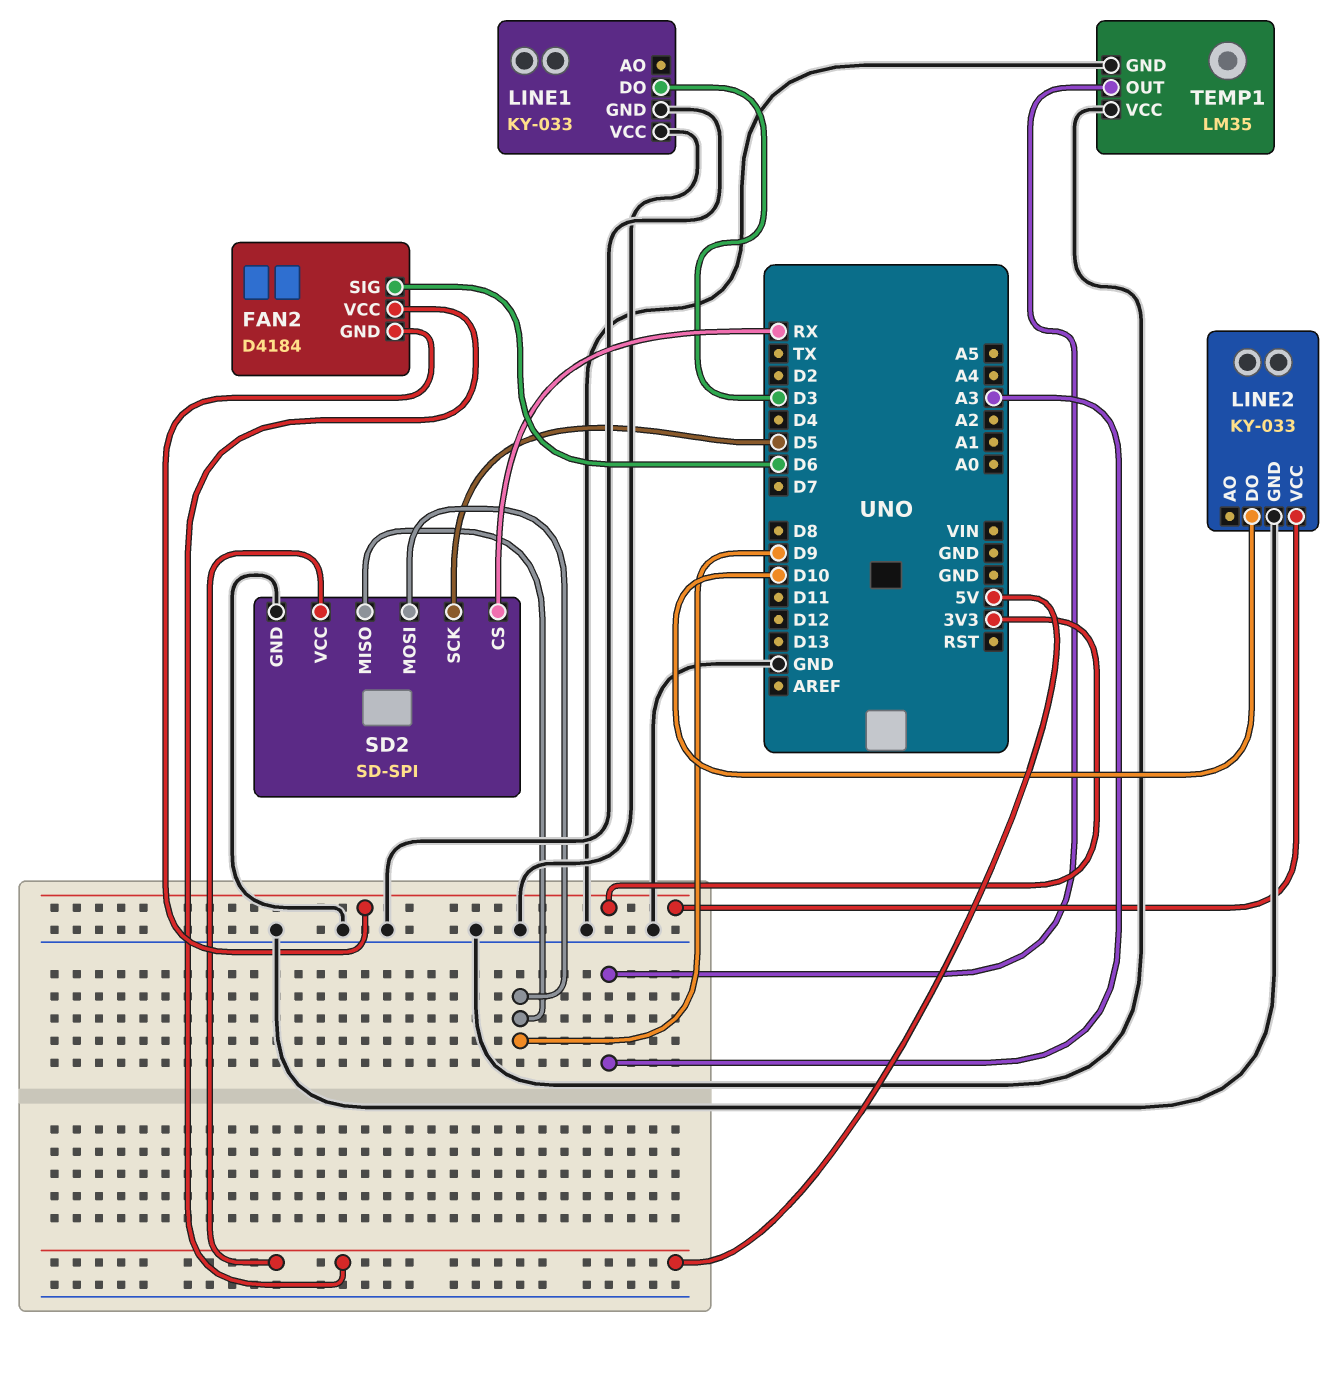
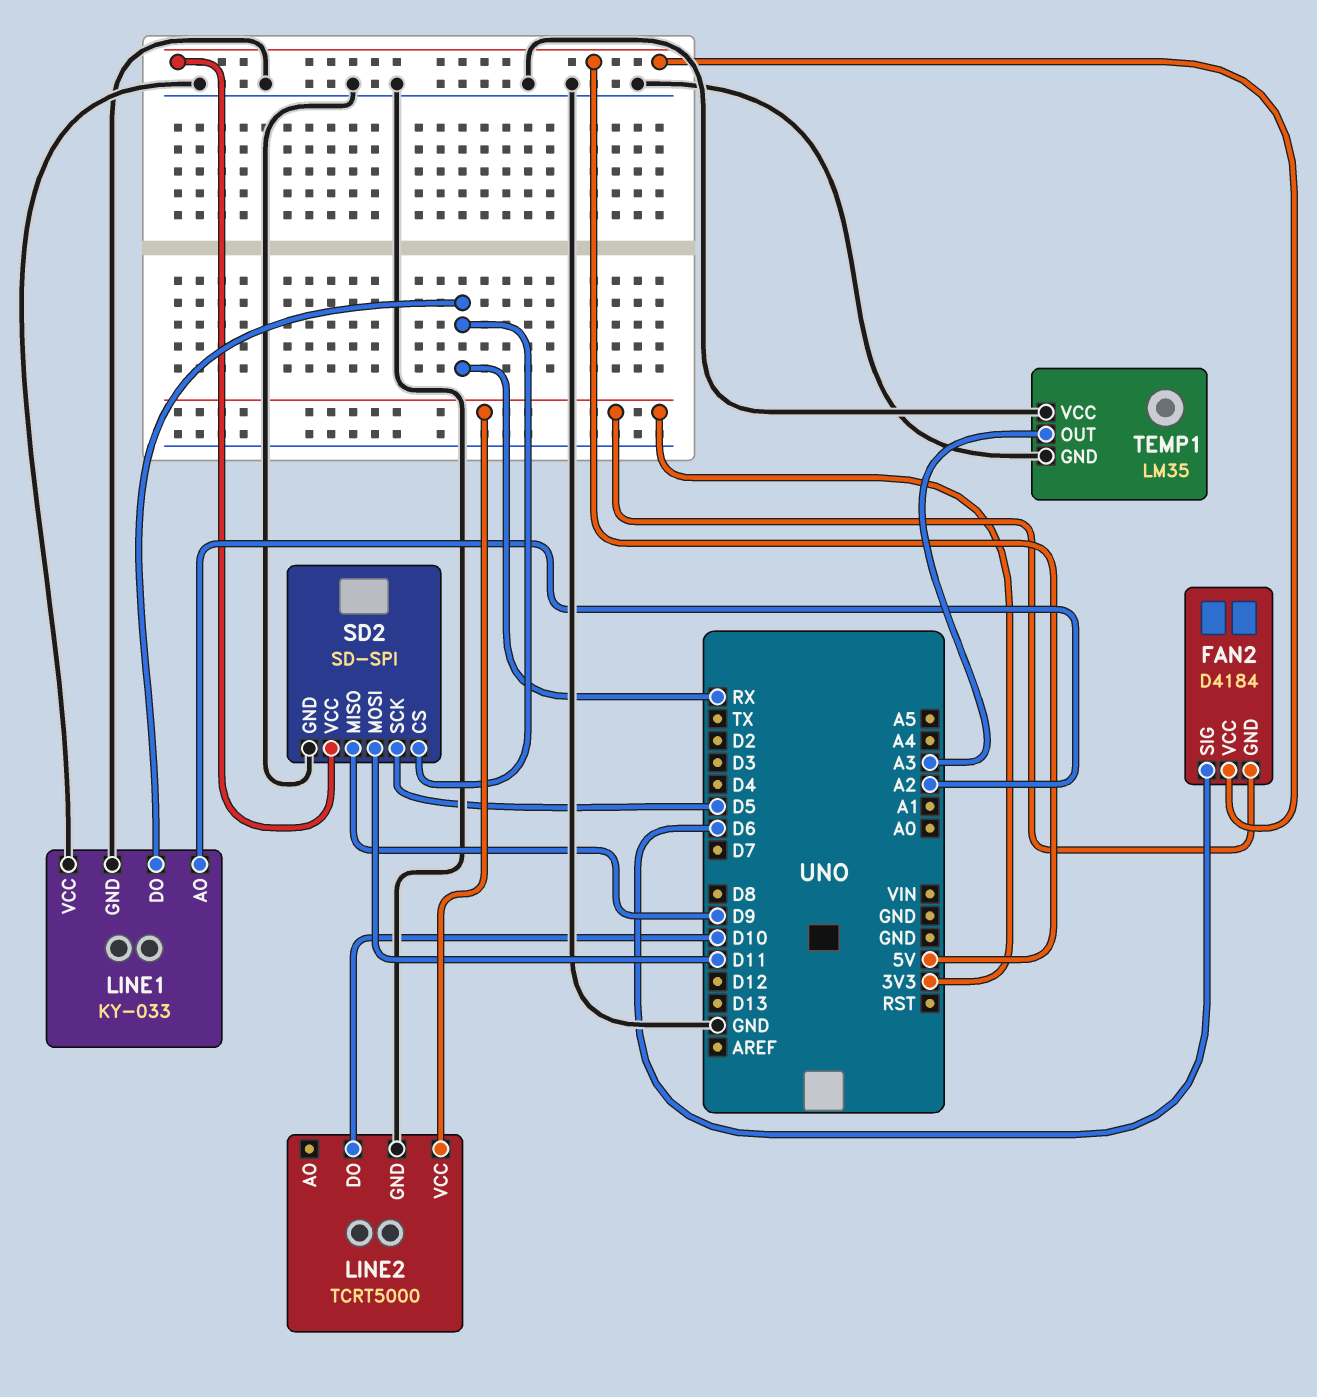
LINE1 pin AO: none -> A2
LINE1 pin DO: D3 -> RX
LINE2: KY-033 -> TCRT5000
SD2 pin MOSI: D9 -> D11

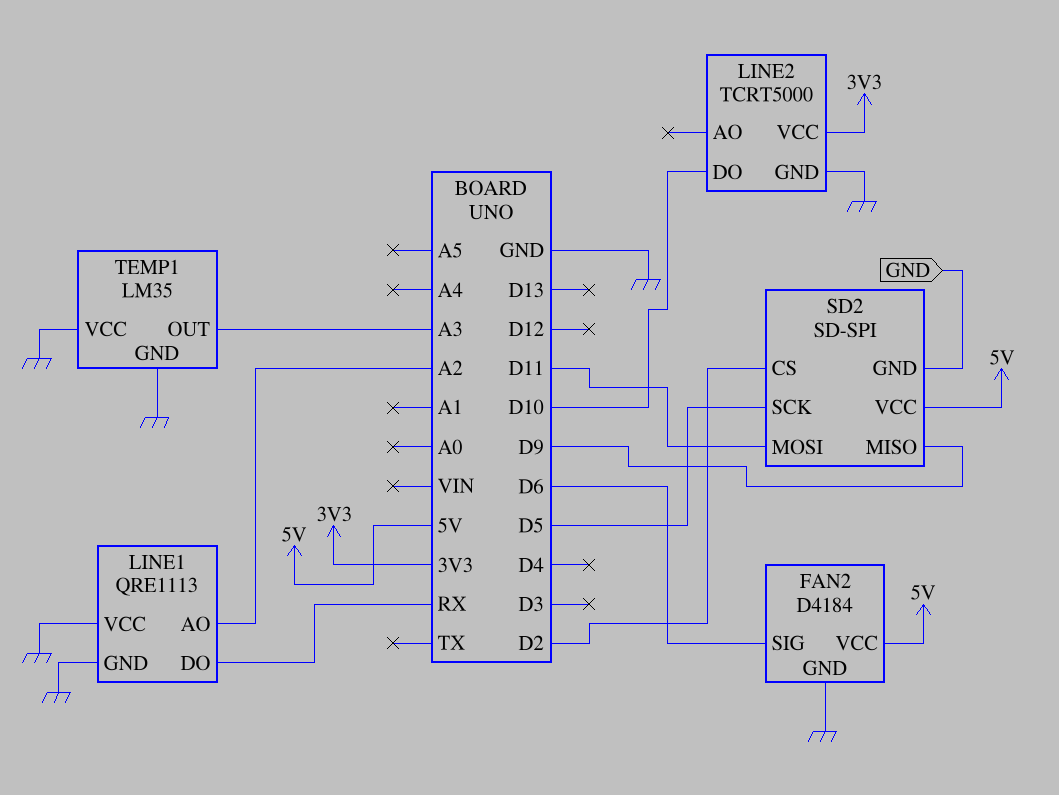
FAN2 pin GND: 3V3 -> GND
LINE1: KY-033 -> QRE1113
SD2 pin CS: RX -> D2

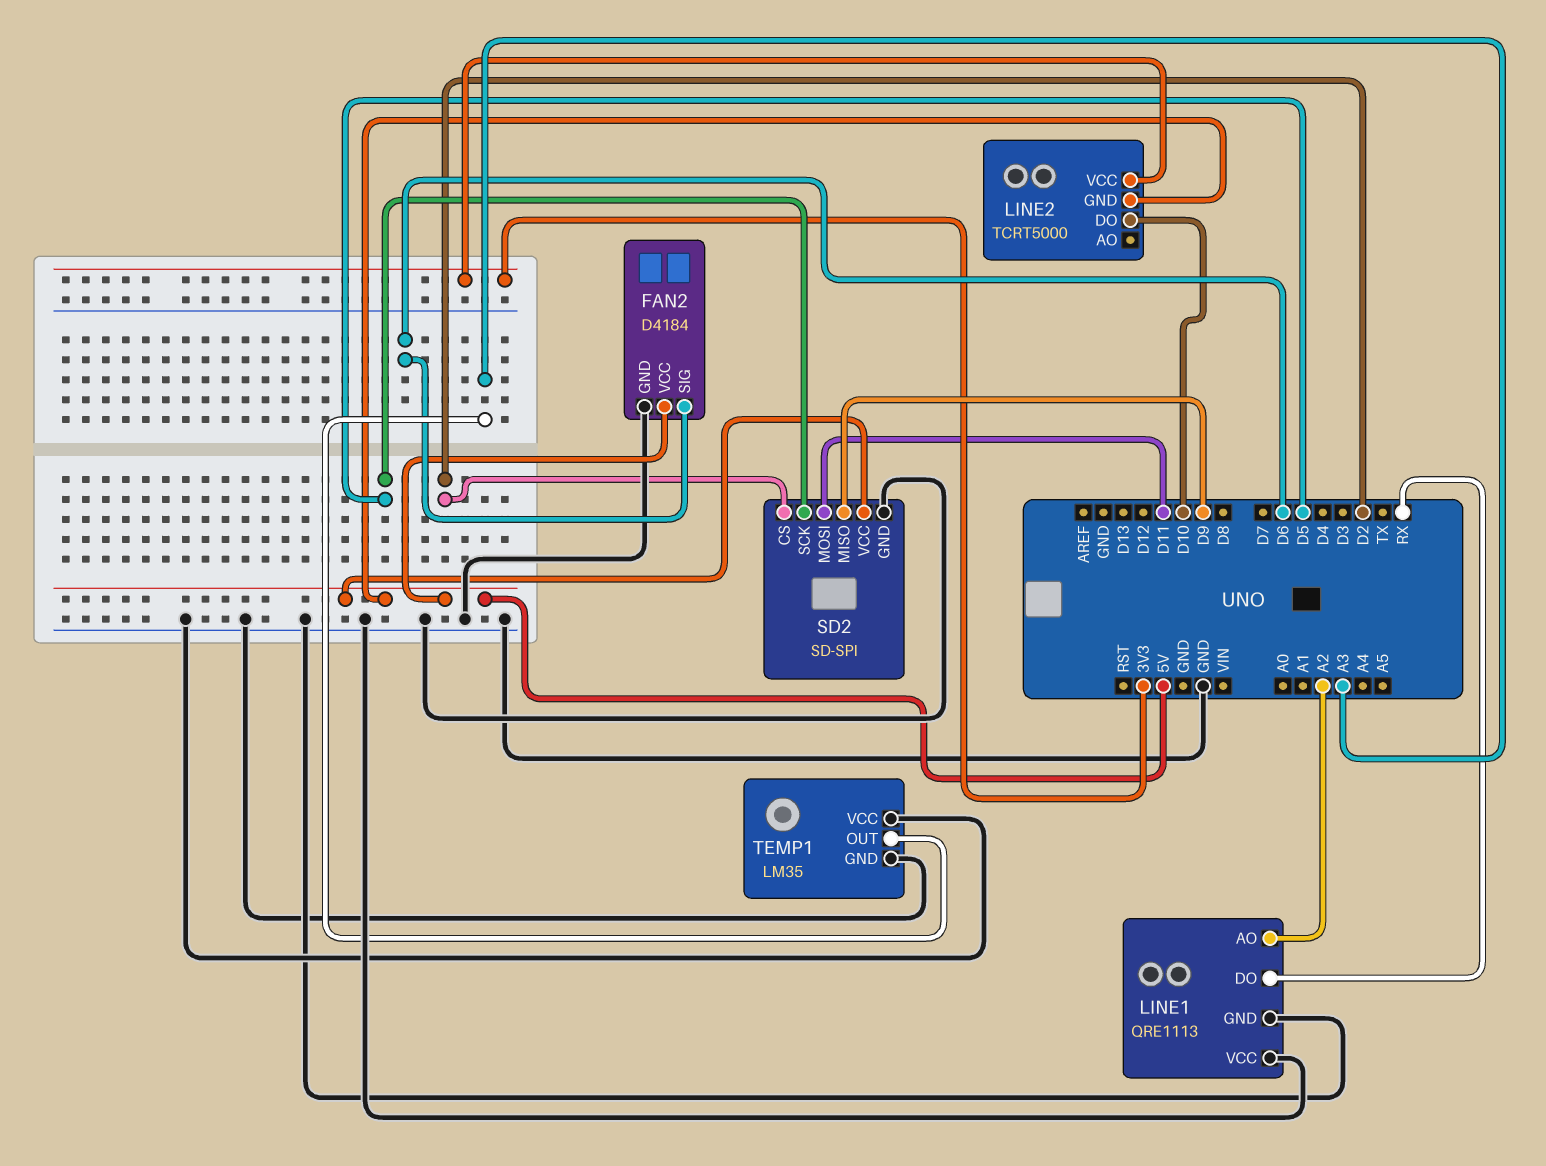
LINE2 pin GND: GND -> 5V

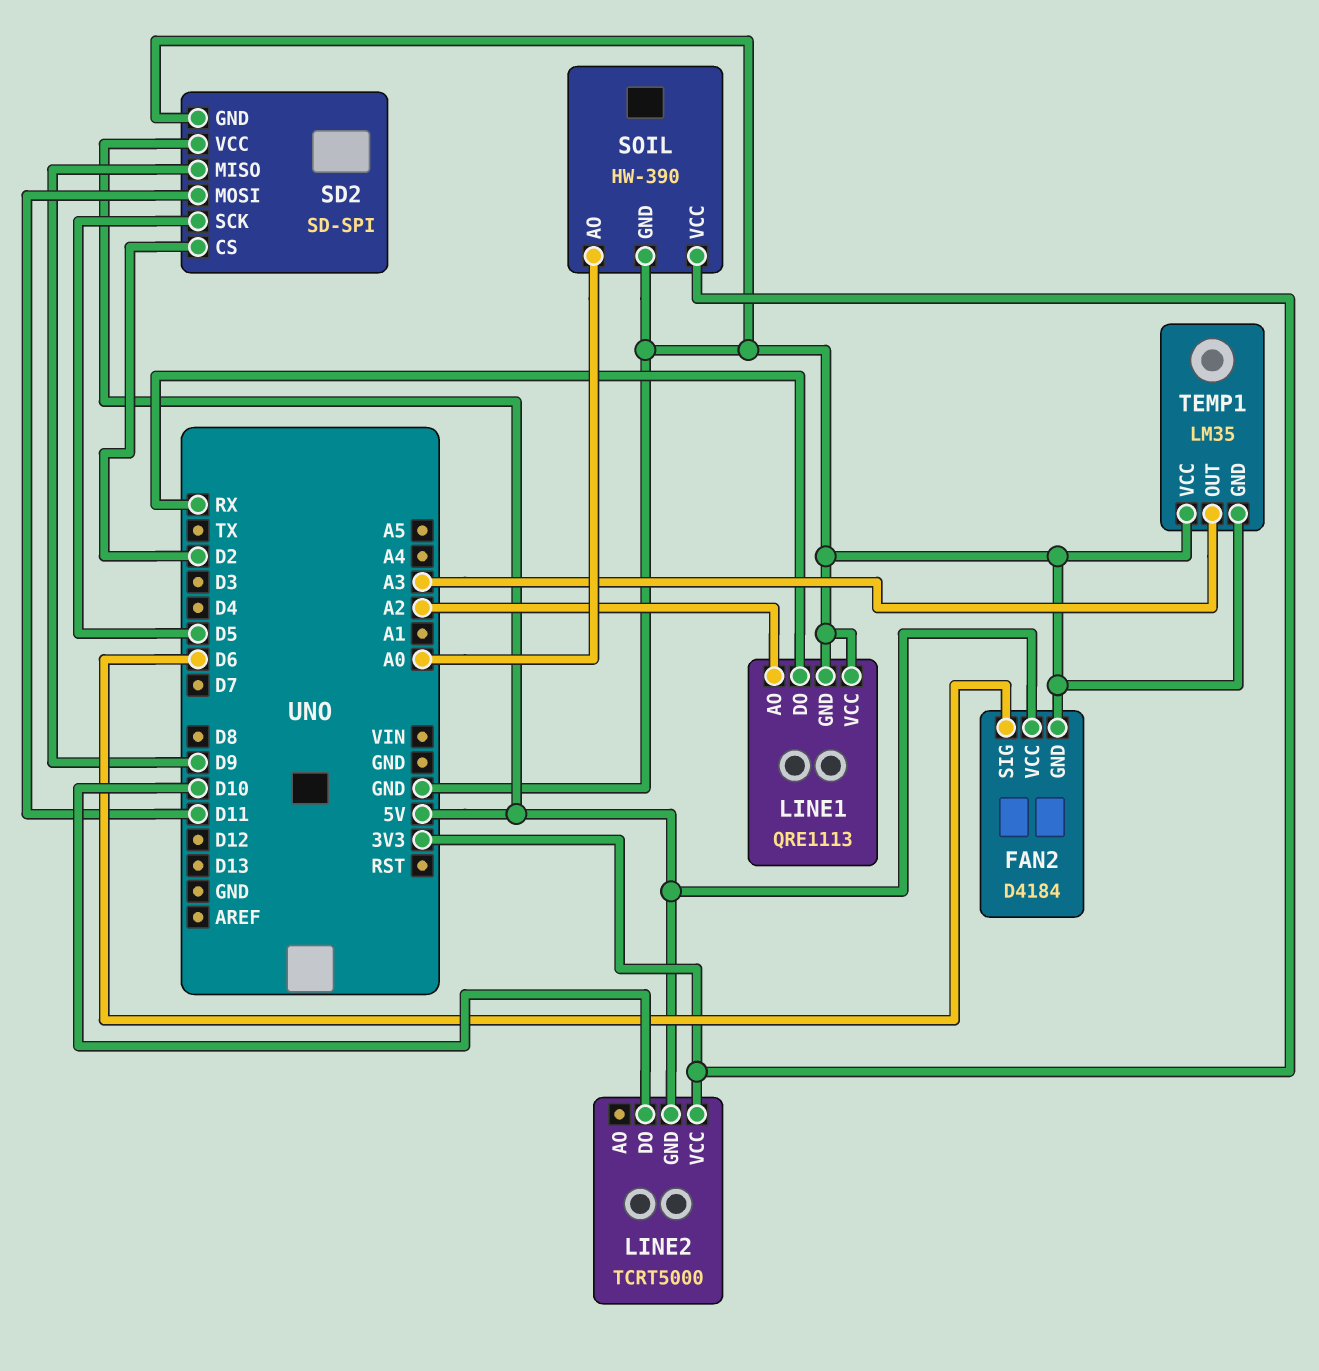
SOIL: none -> HW-390
SOIL pin AO: none -> A0
SOIL pin GND: none -> GND
SOIL pin VCC: none -> 3V3

